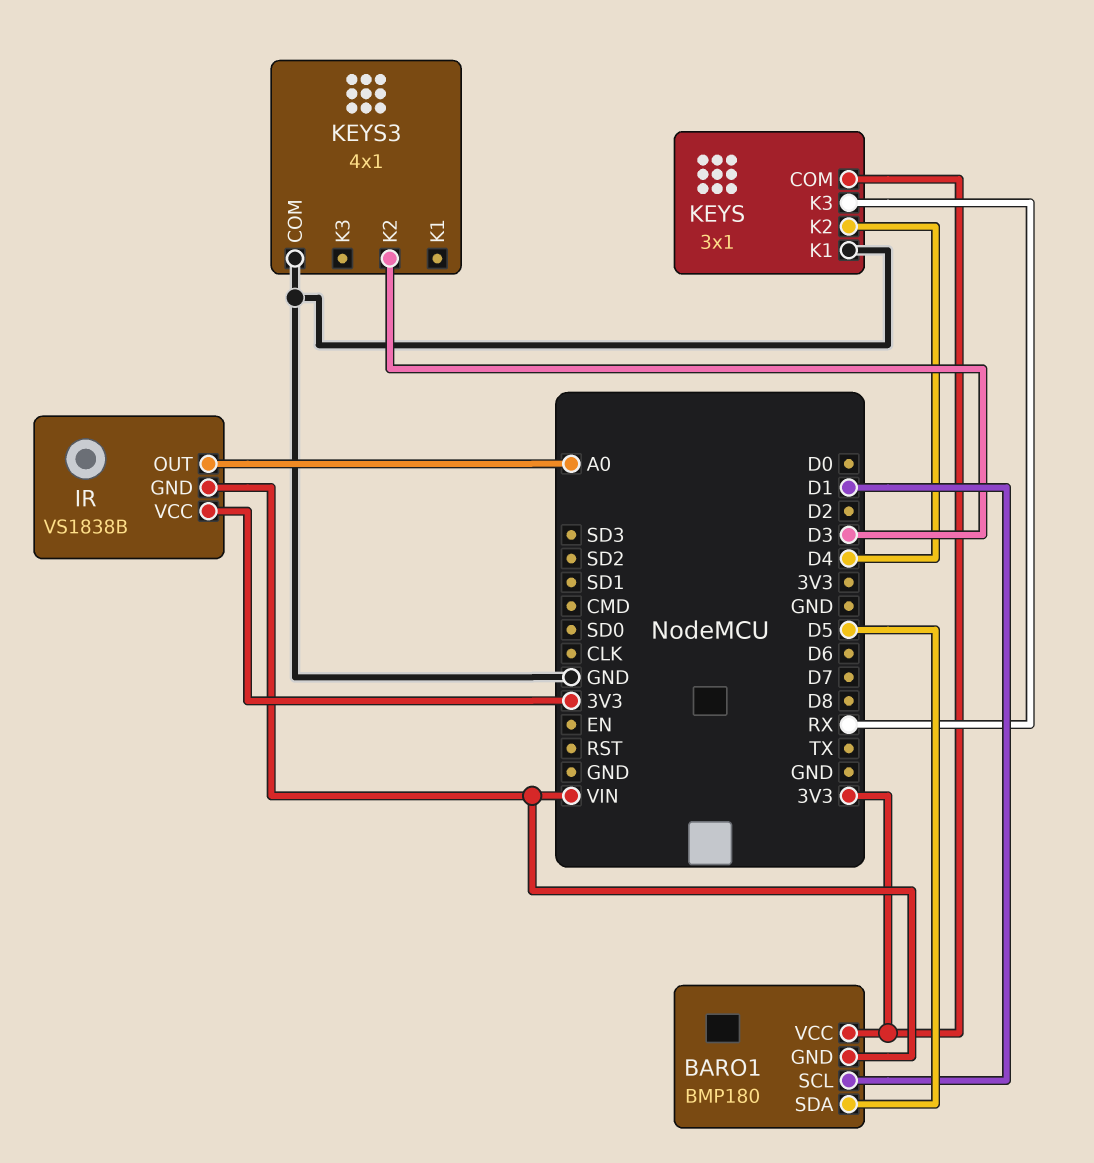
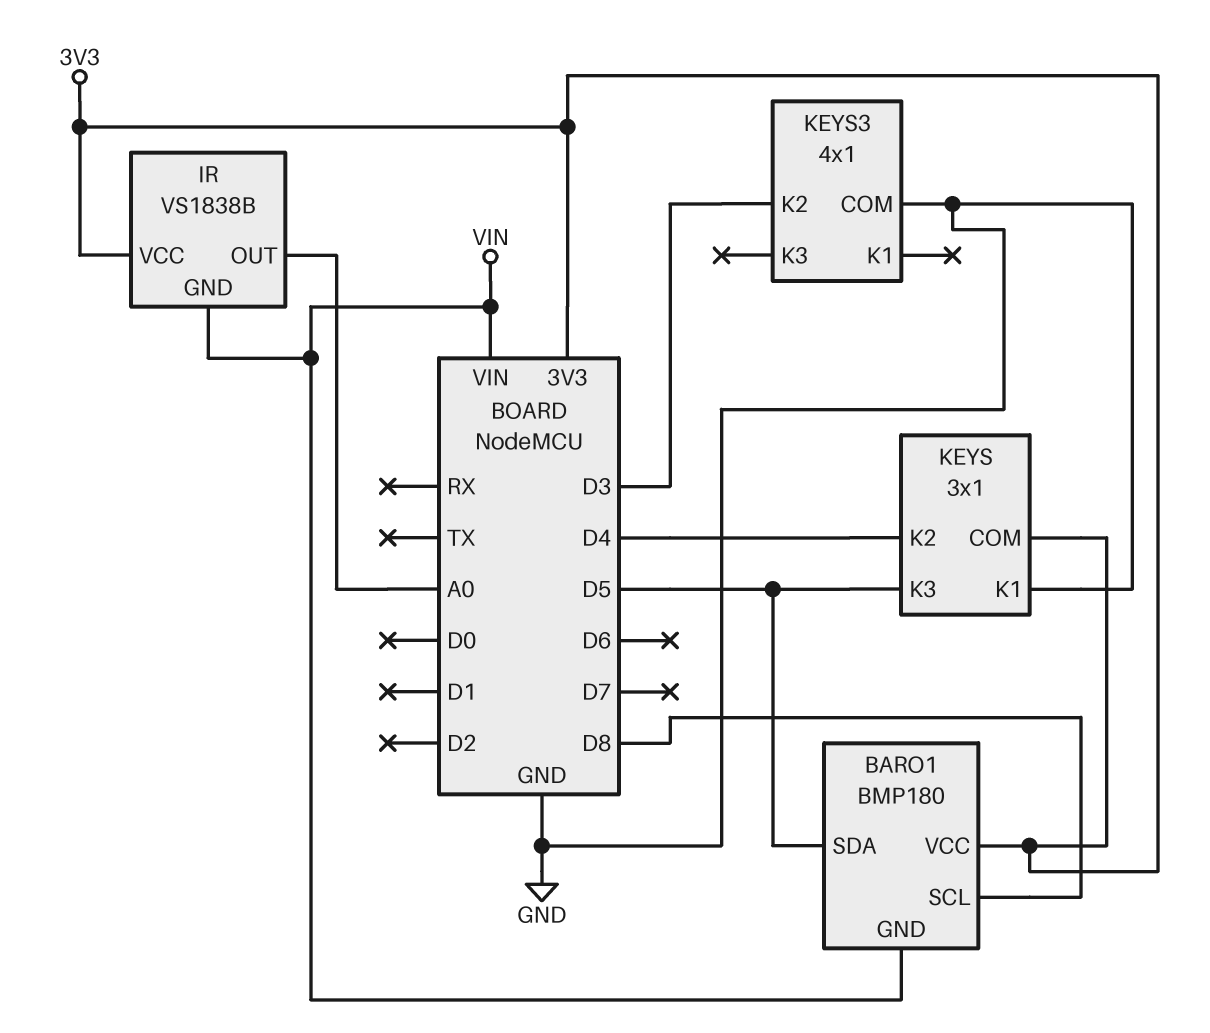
BARO1 pin SCL: D1 -> D8
KEYS pin K3: RX -> D5

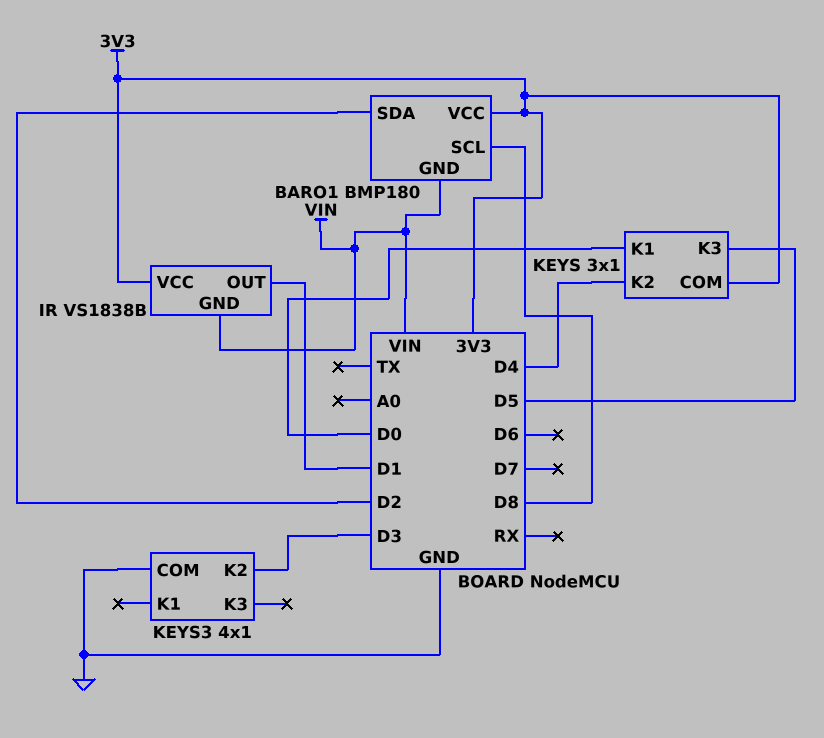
BARO1 pin SDA: D5 -> D2
IR pin OUT: A0 -> D1
KEYS pin K1: GND -> D0

